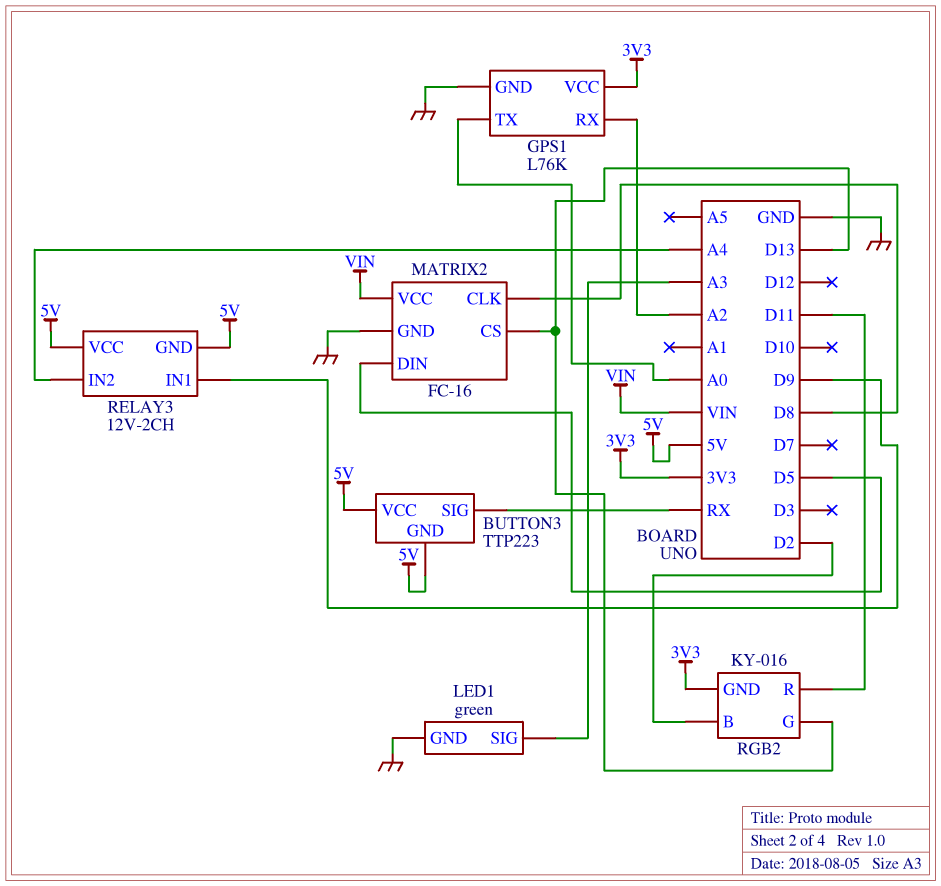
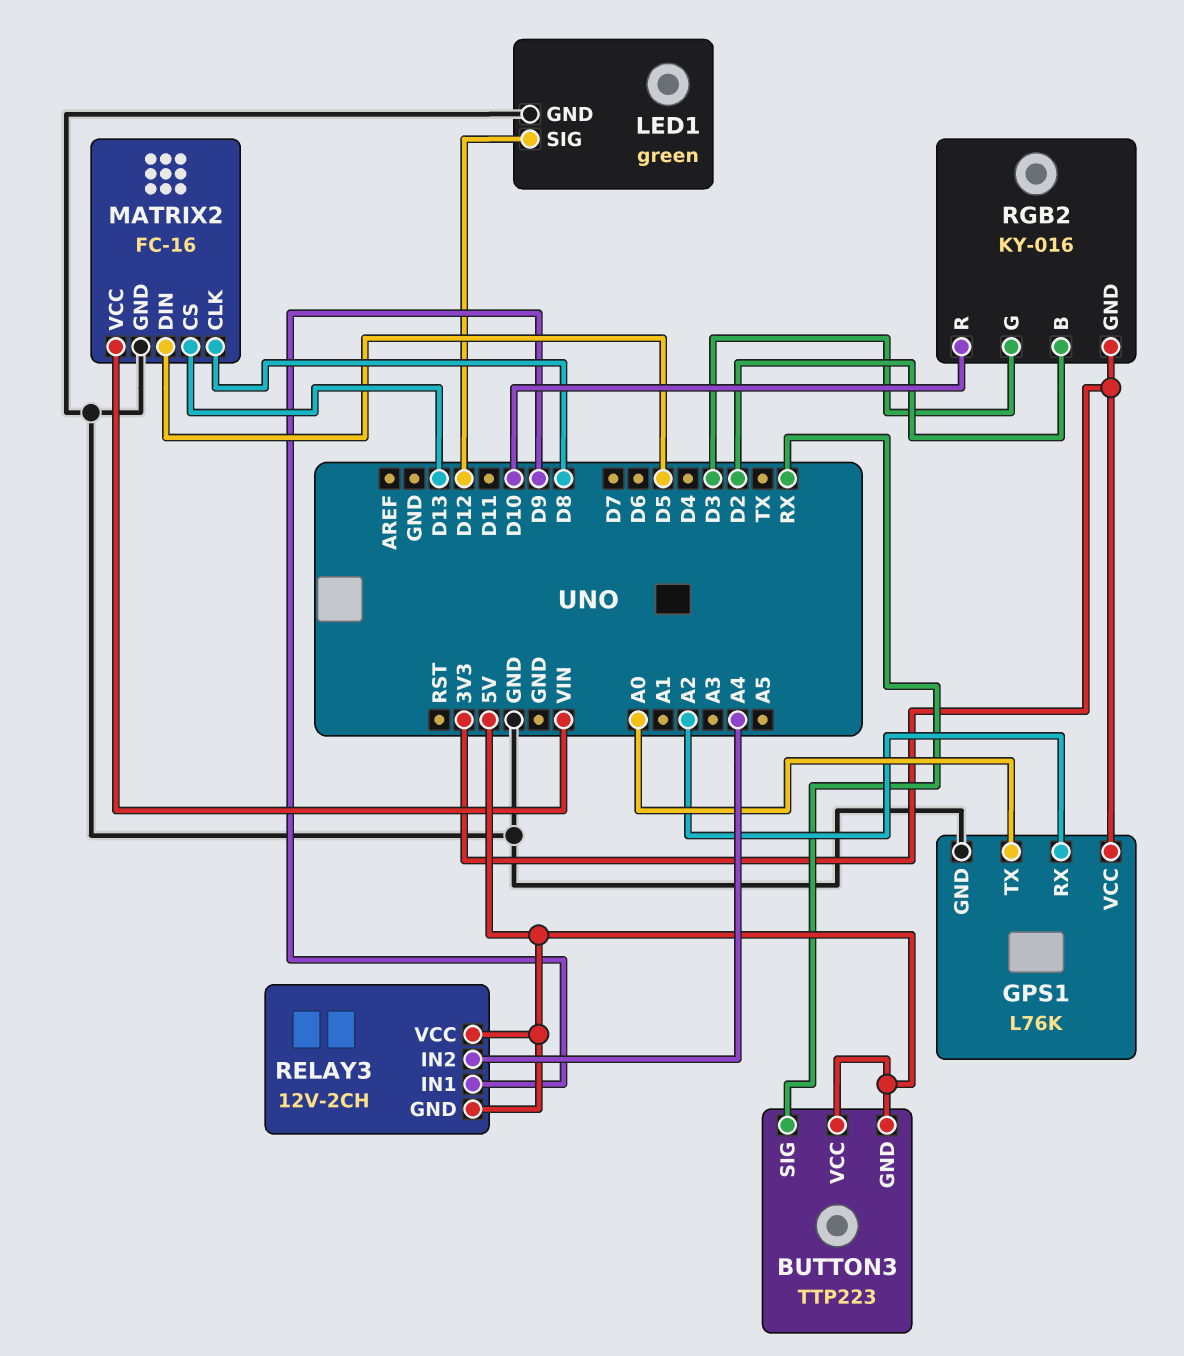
LED1 pin SIG: A3 -> D12
RGB2 pin G: D13 -> D3
RGB2 pin R: D11 -> D10

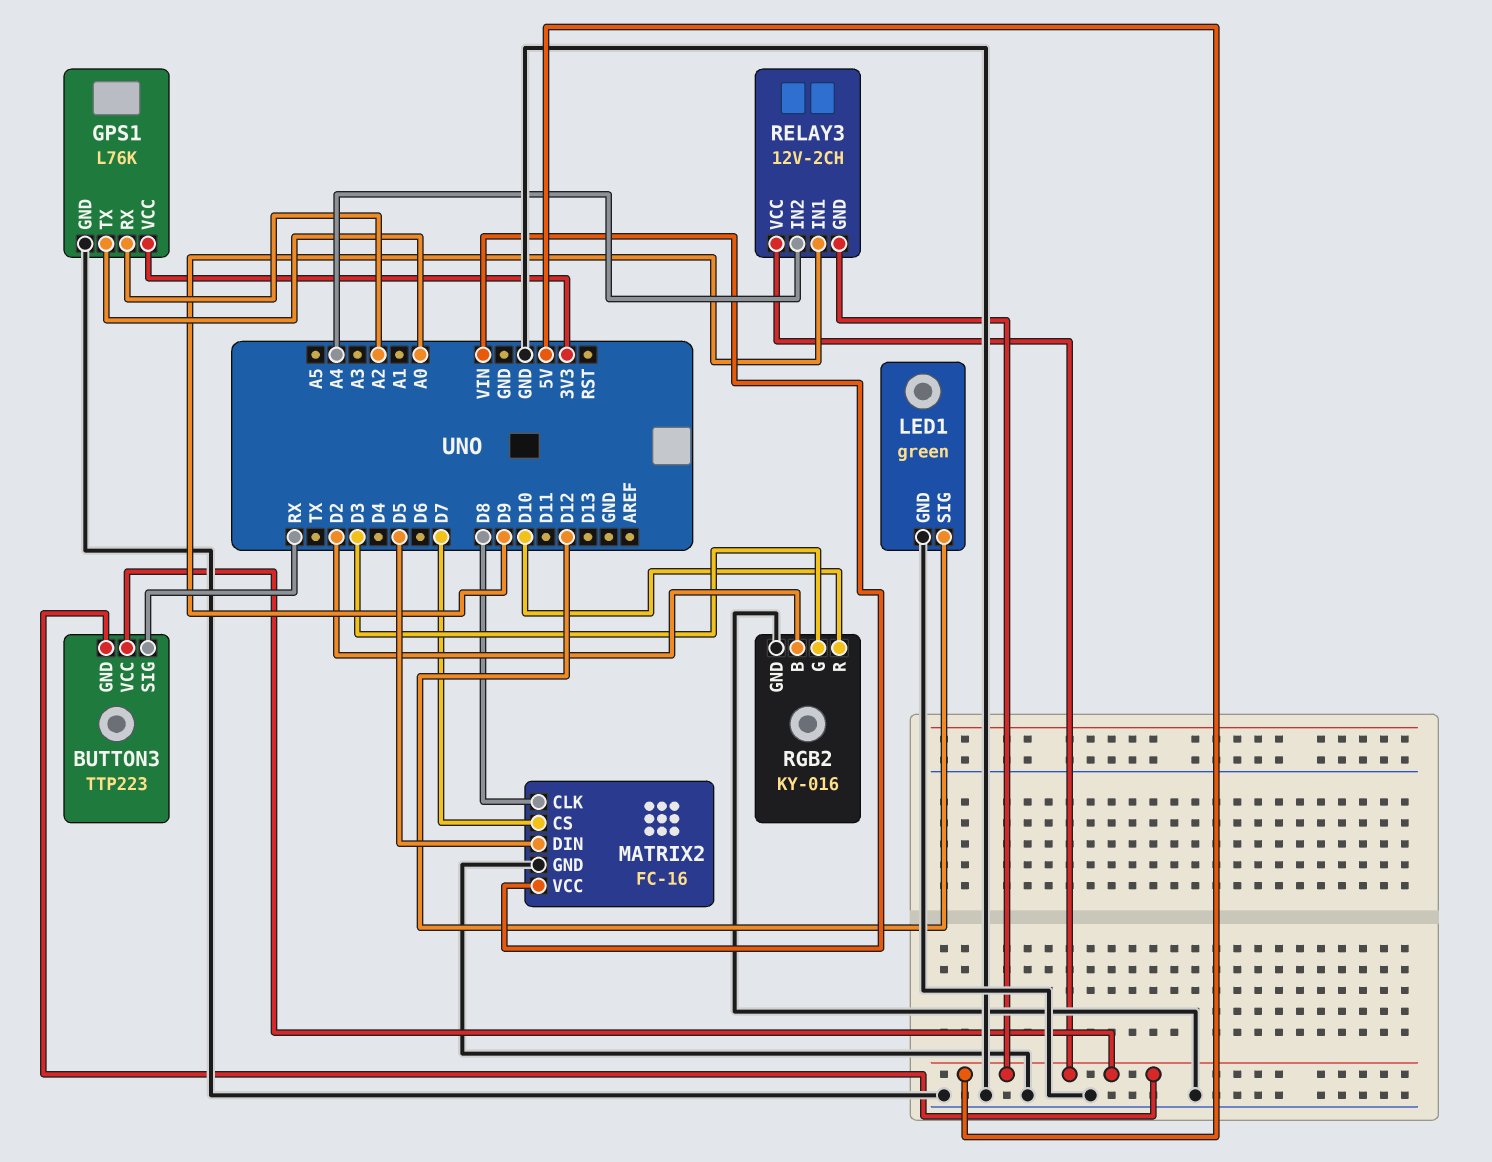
MATRIX2 pin CS: D13 -> D7
RGB2 pin GND: 3V3 -> GND

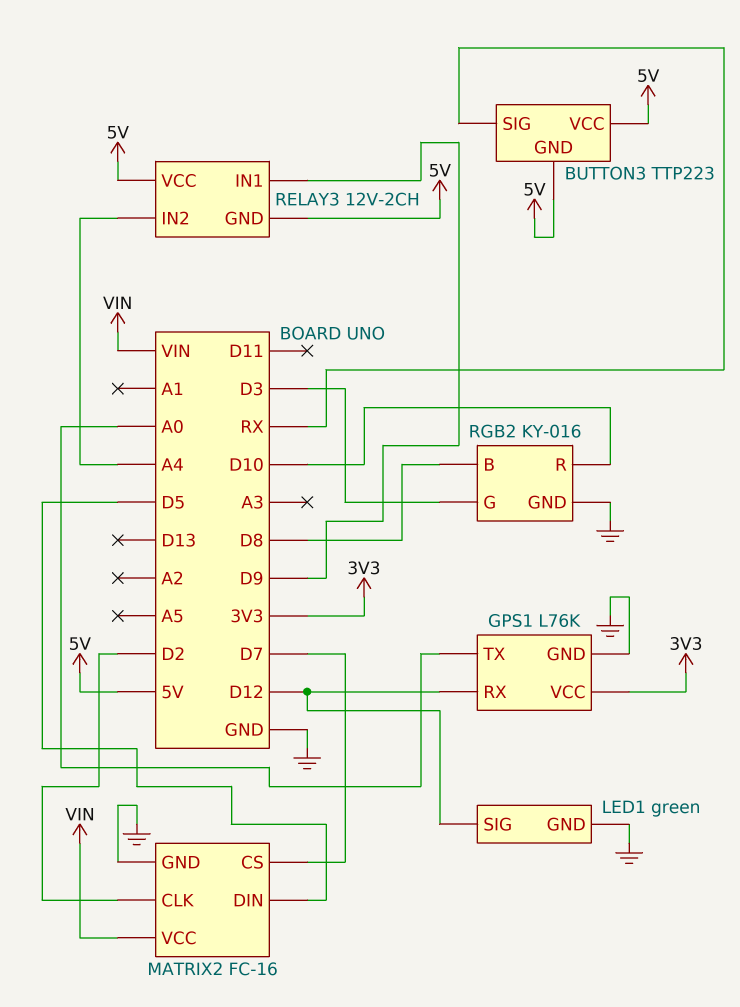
GPS1 pin RX: A2 -> D12
MATRIX2 pin CLK: D8 -> D2
RGB2 pin B: D2 -> D8

